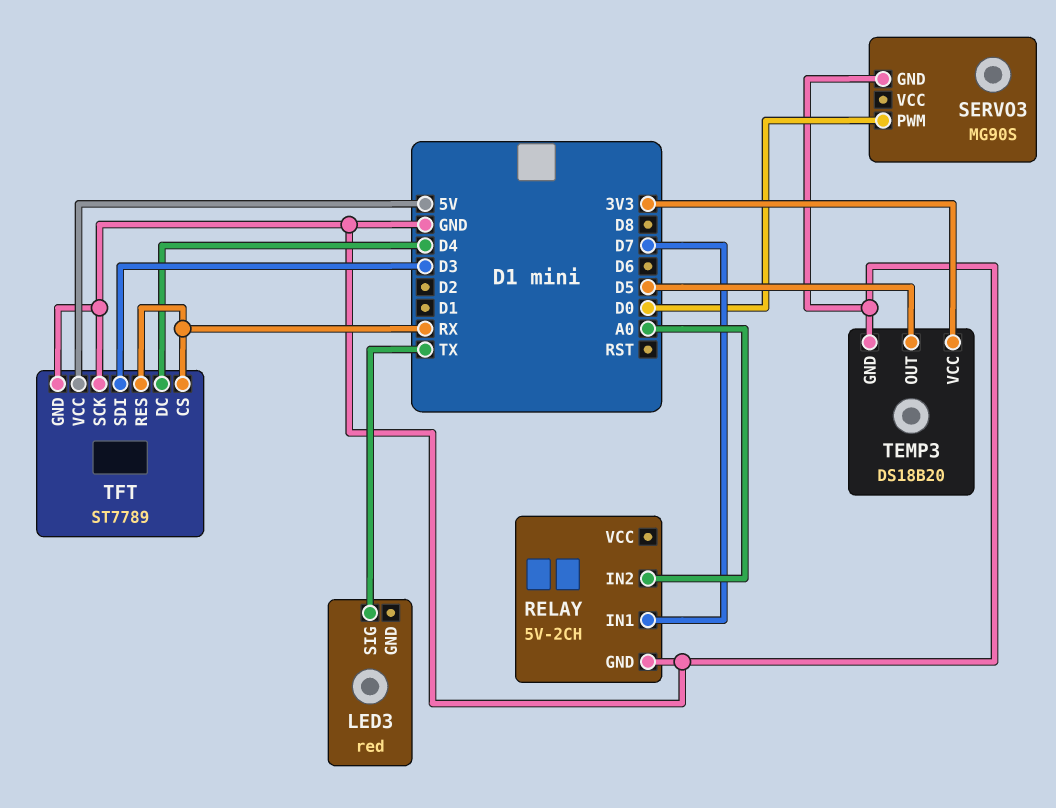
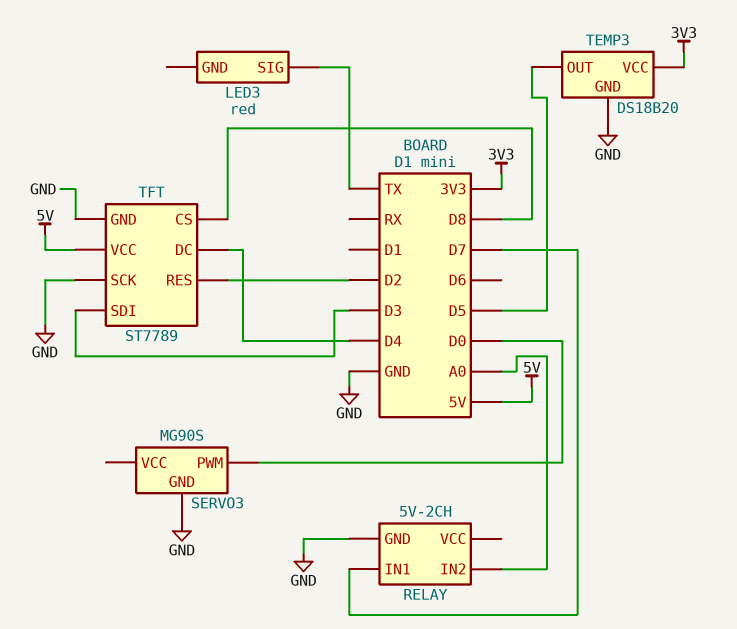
TFT pin CS: RX -> D8
TFT pin RES: RX -> D2

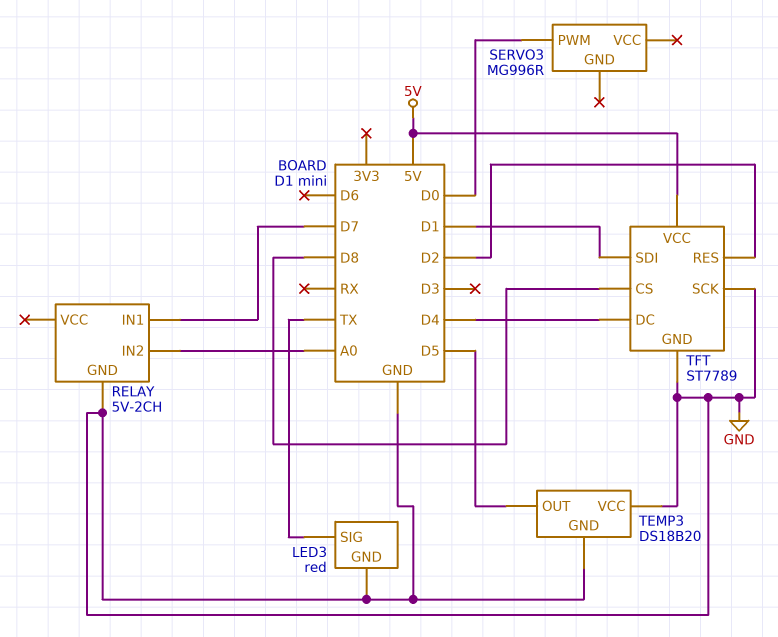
LED3 pin GND: none -> GND
SERVO3: MG90S -> MG996R
SERVO3 pin GND: GND -> none
TEMP3 pin VCC: 3V3 -> GND
TFT pin SDI: D3 -> D1

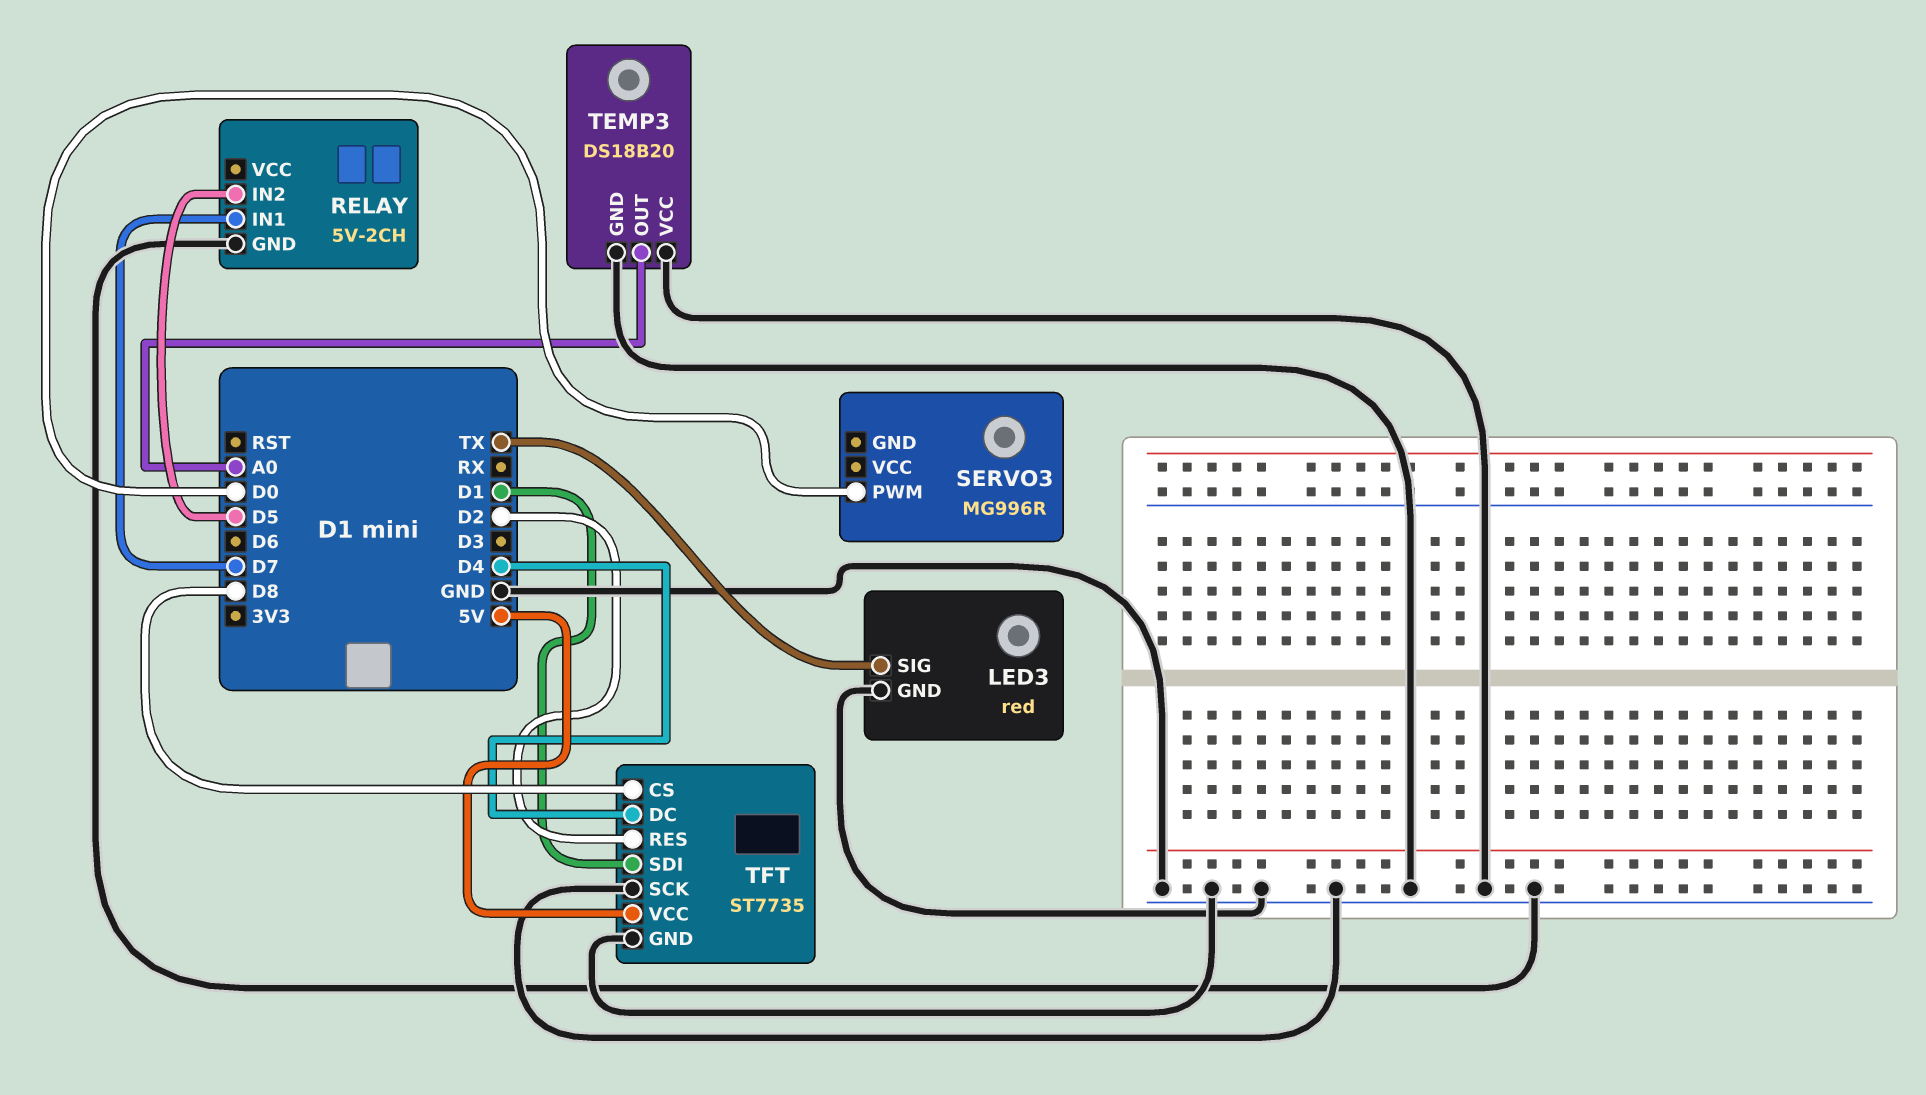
RELAY pin IN2: A0 -> D5
TEMP3 pin OUT: D5 -> A0
TFT: ST7789 -> ST7735

